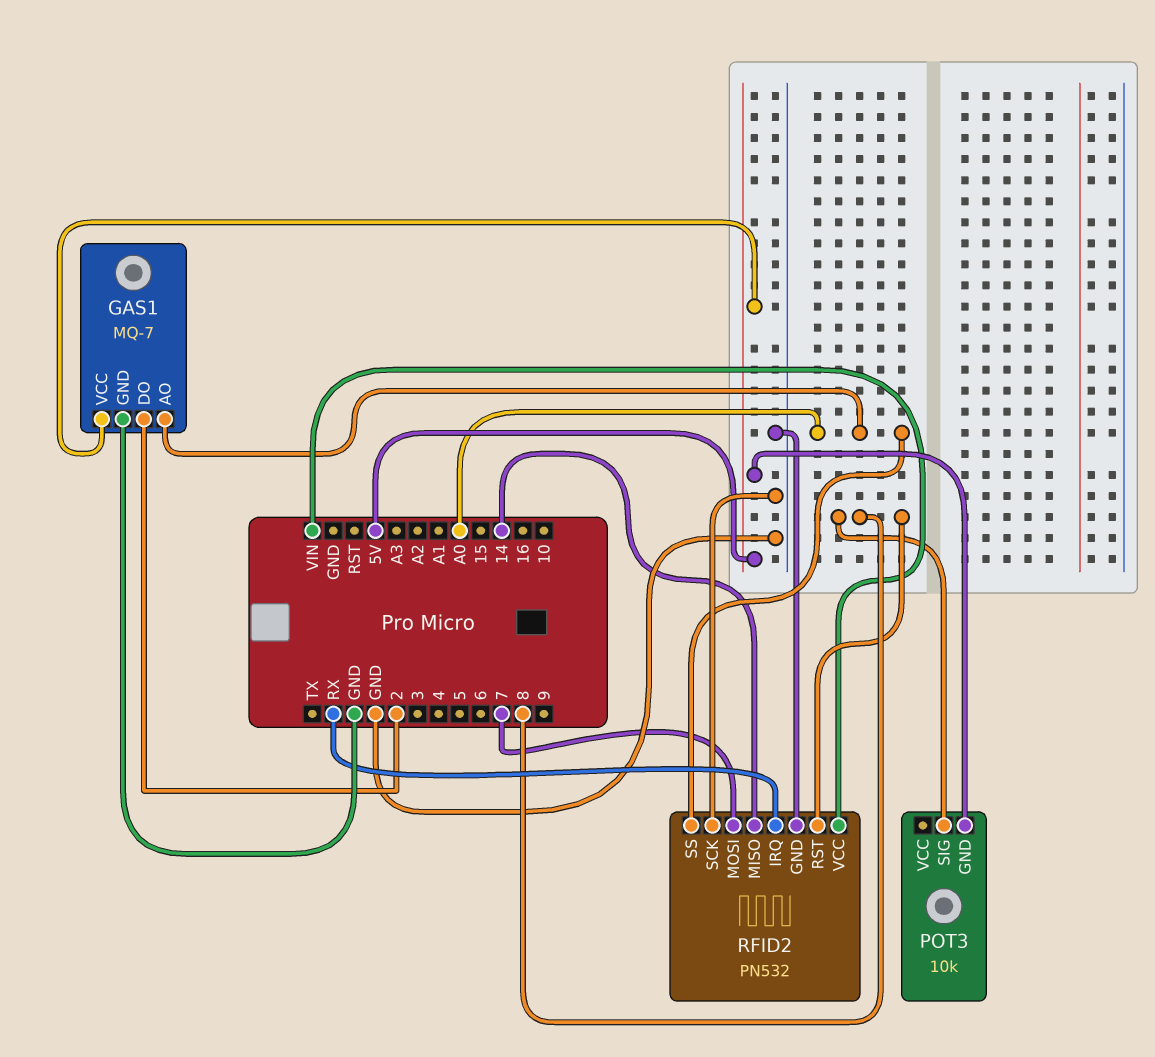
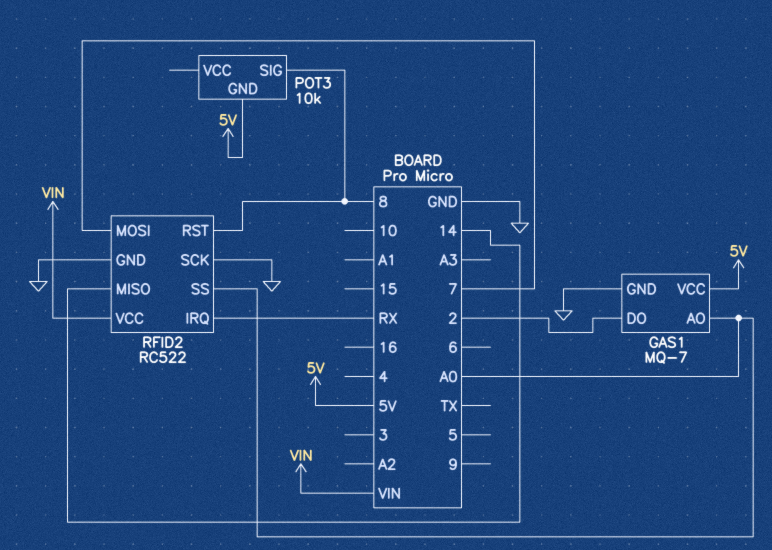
RFID2: PN532 -> RC522

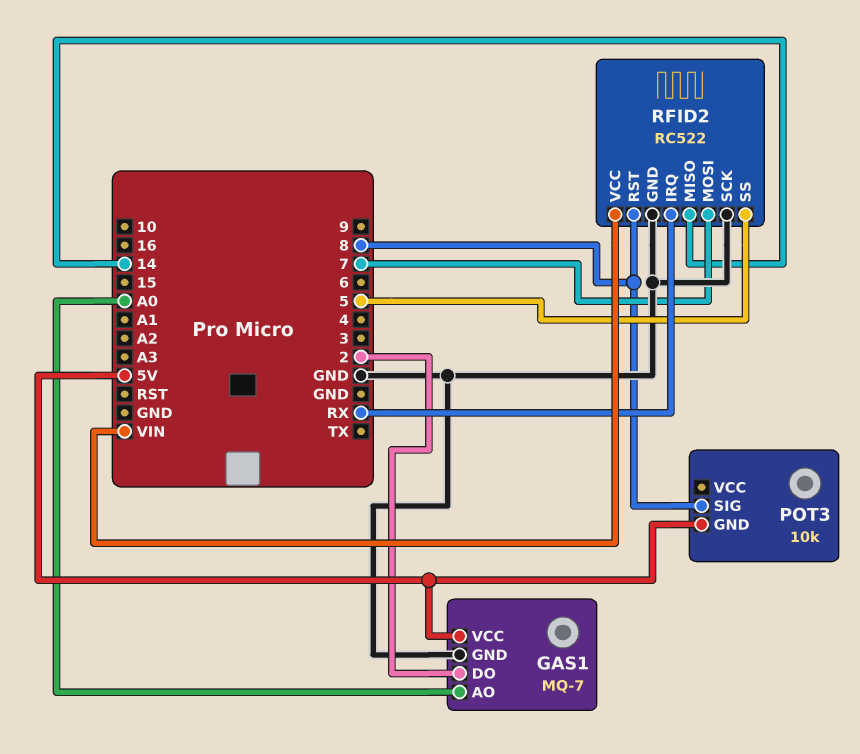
RFID2 pin SS: A0 -> 5

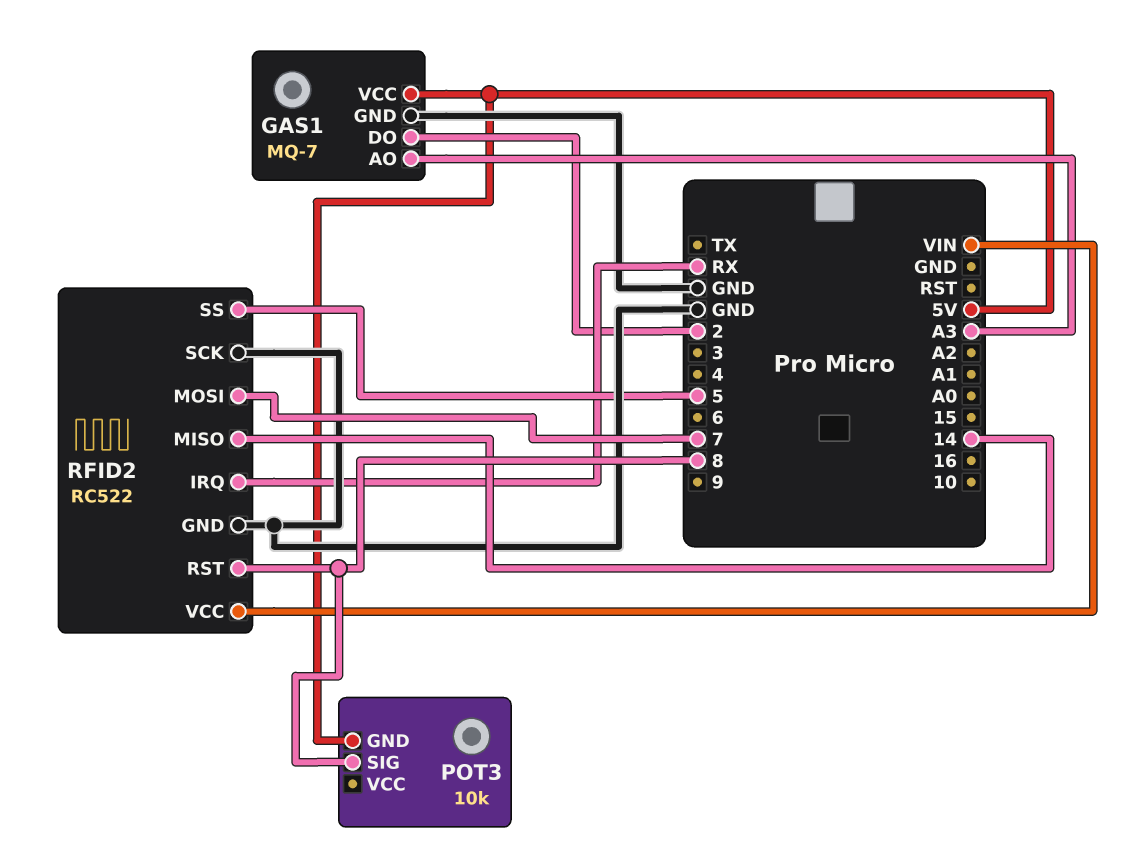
GAS1 pin AO: A0 -> A3

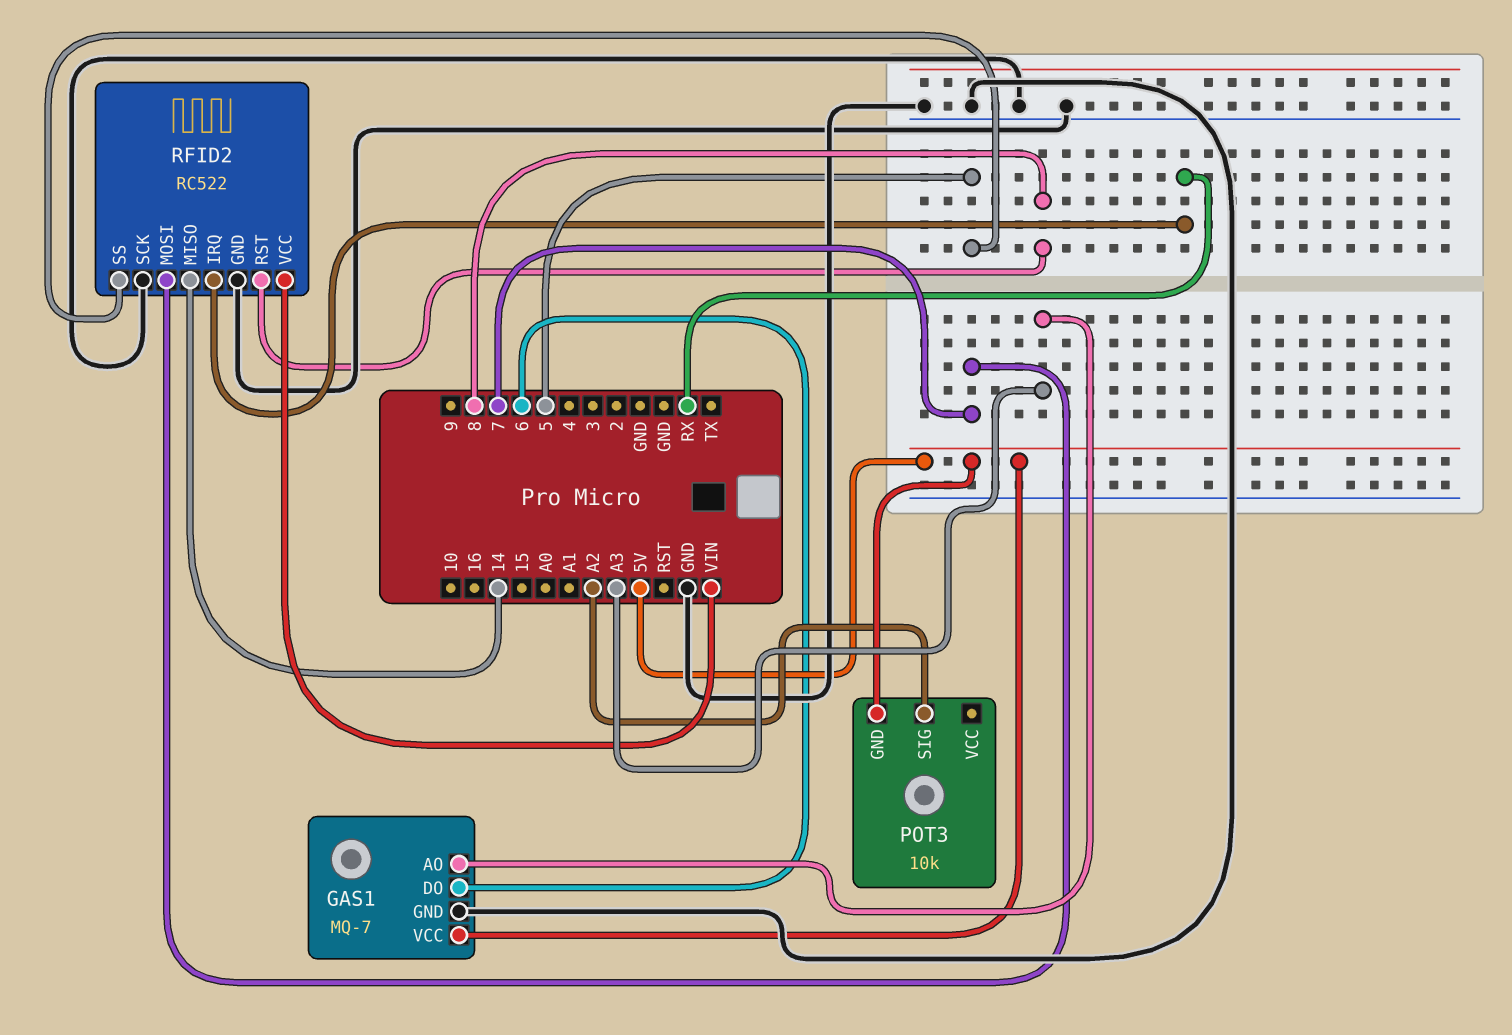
GAS1 pin DO: 2 -> 6
POT3 pin SIG: 8 -> A2

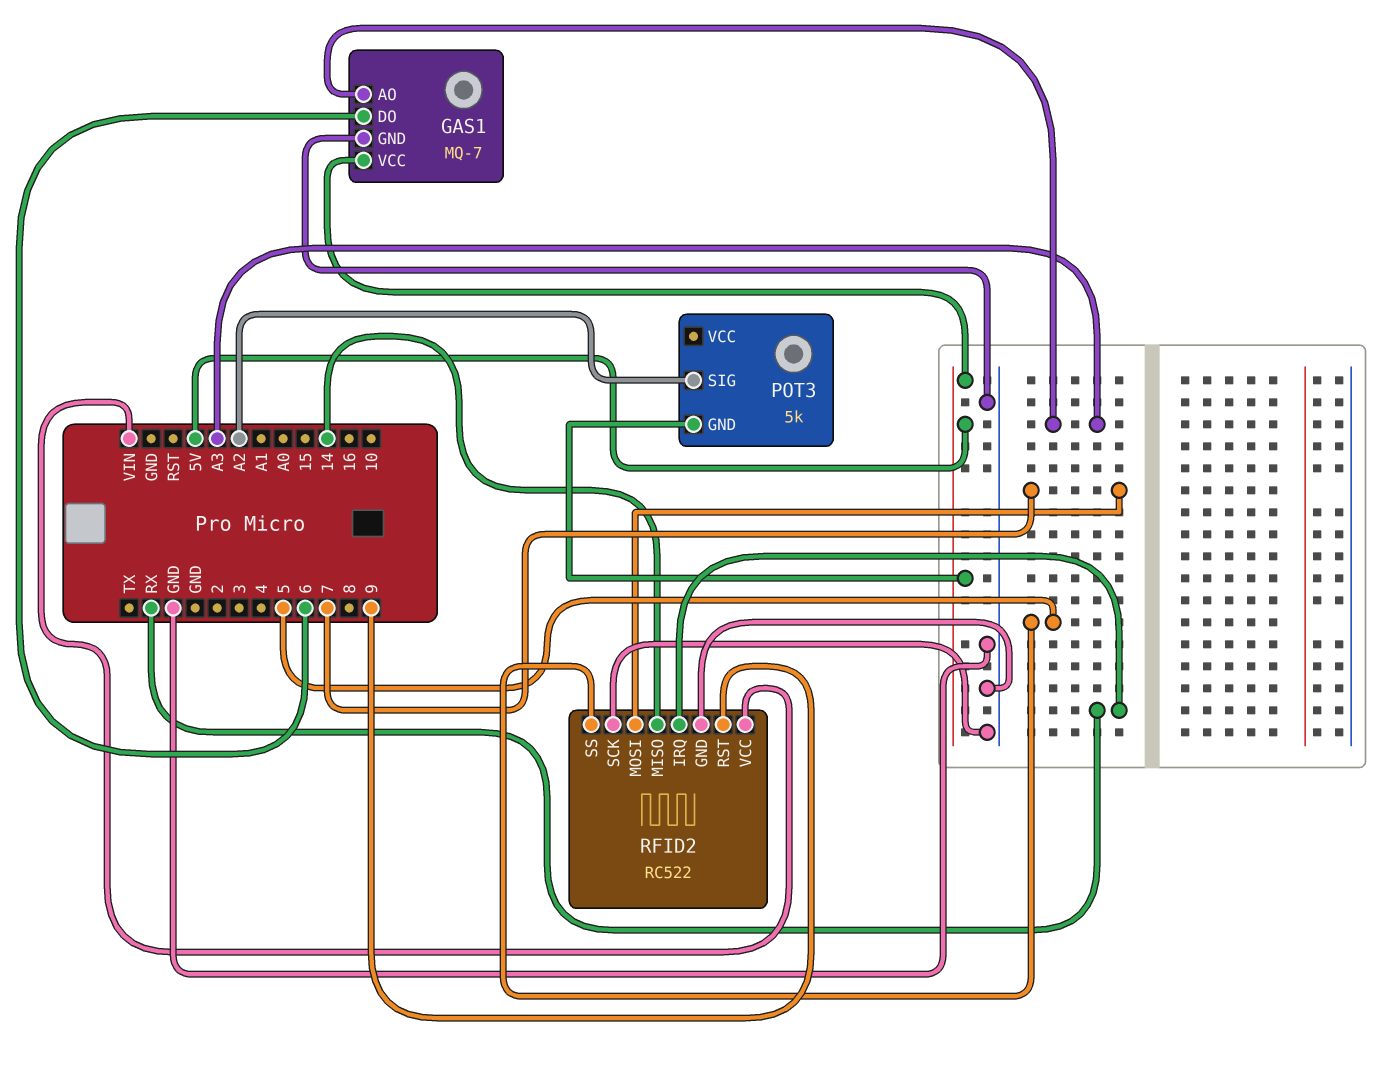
POT3: 10k -> 5k
RFID2 pin RST: 8 -> 9

